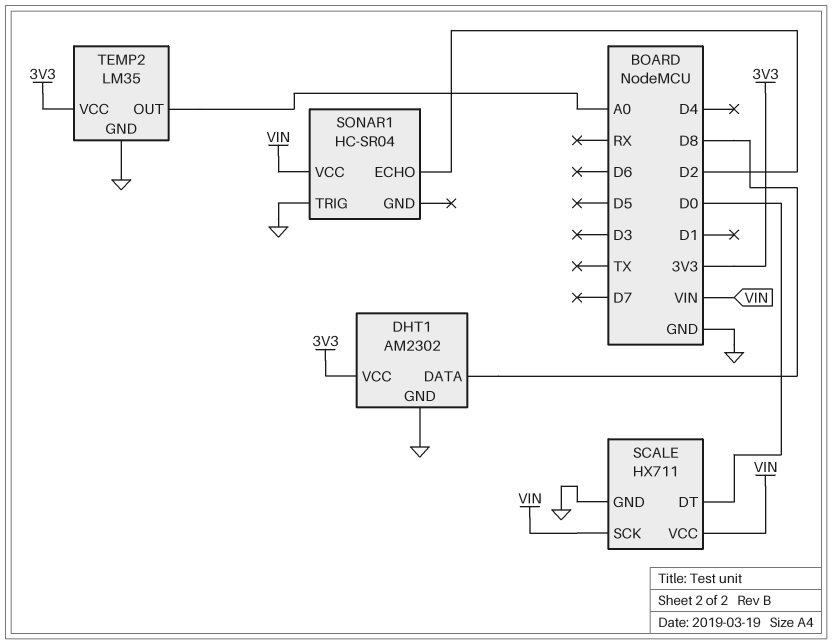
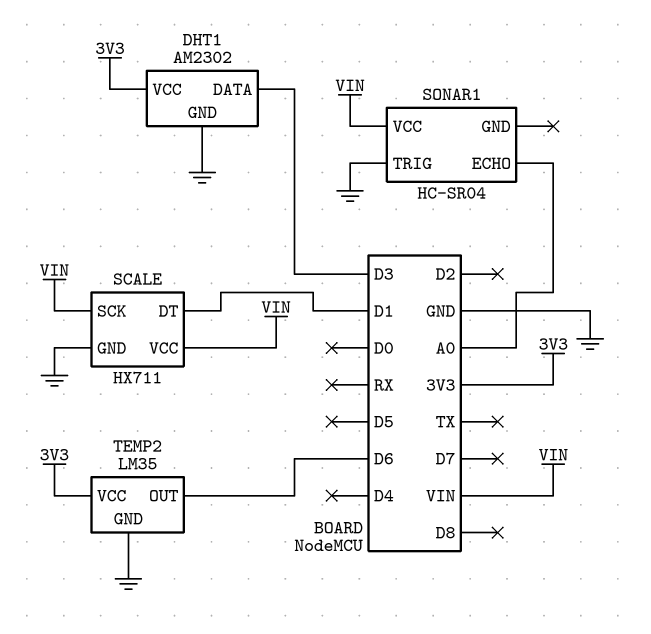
DHT1 pin DATA: D8 -> D3
SCALE pin DT: D0 -> D1
SONAR1 pin ECHO: D2 -> A0
TEMP2 pin OUT: A0 -> D6

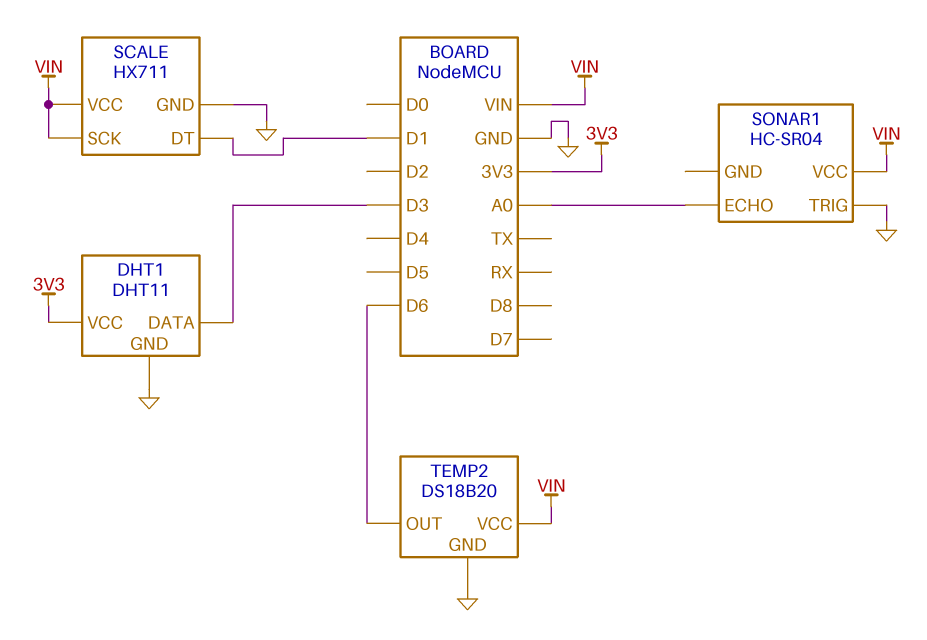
DHT1: AM2302 -> DHT11
TEMP2: LM35 -> DS18B20
TEMP2 pin VCC: 3V3 -> VIN

